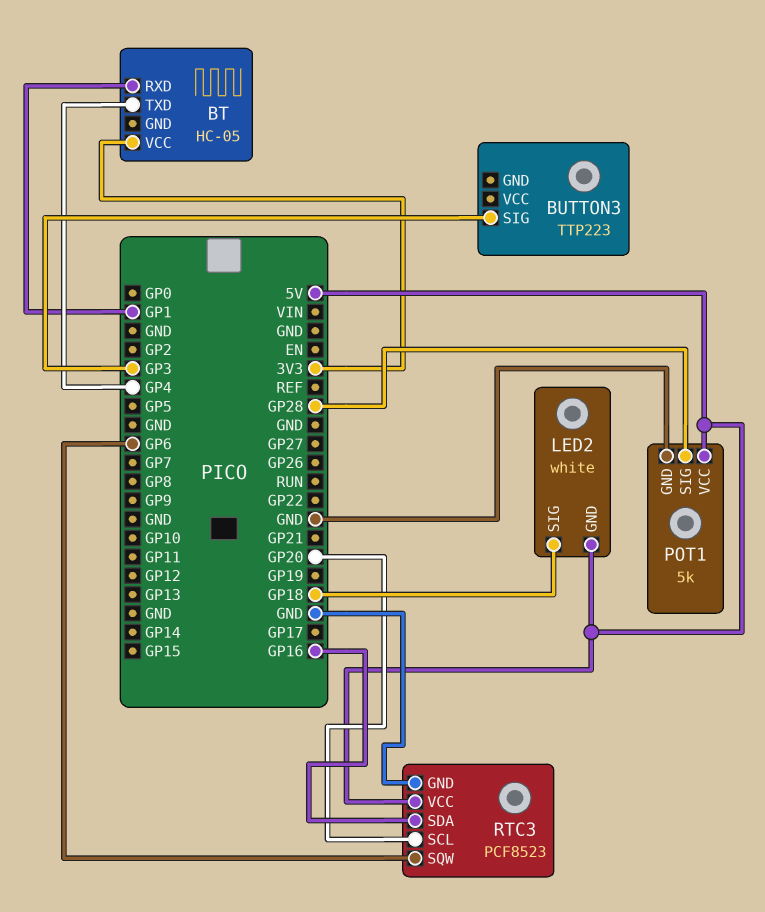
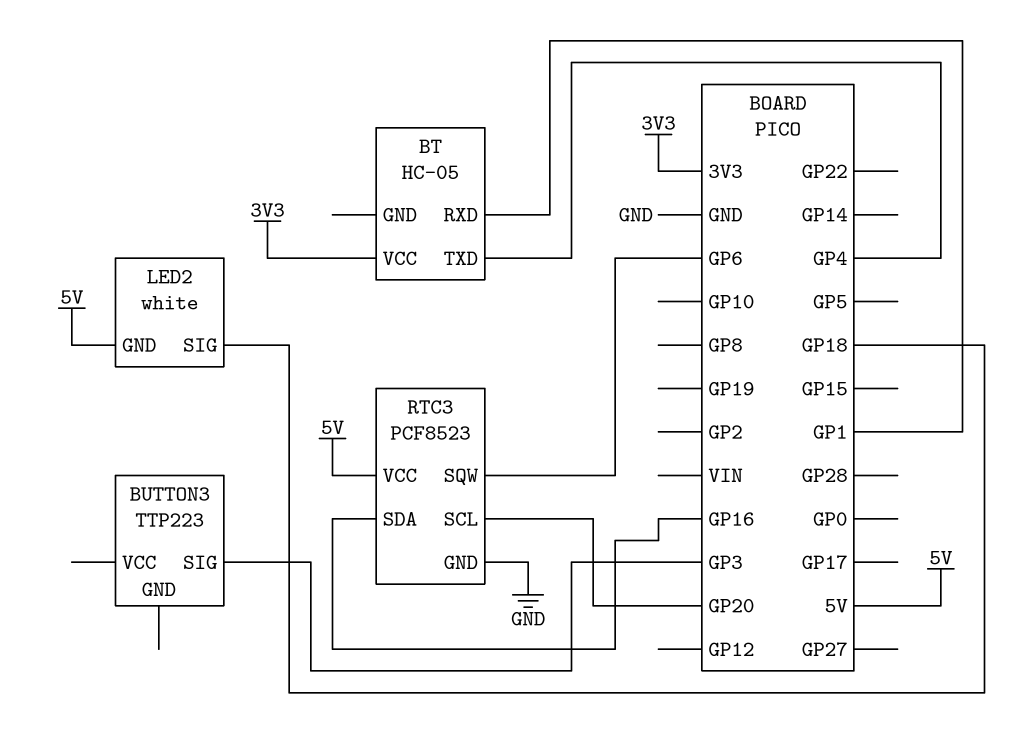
POT1: 5k -> none
POT1 pin GND: GND -> none
POT1 pin SIG: GP28 -> none
POT1 pin VCC: 5V -> none

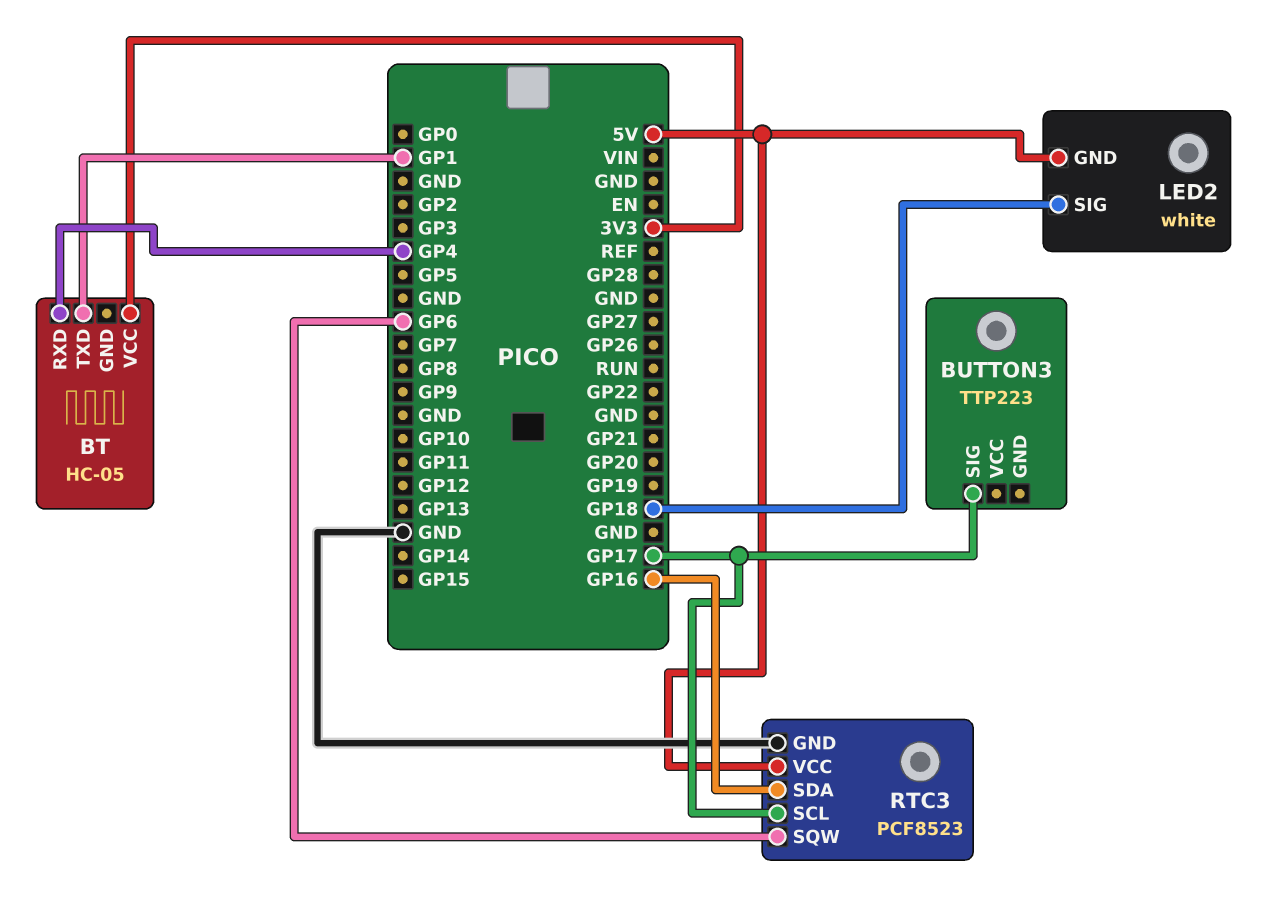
BT pin RXD: GP1 -> GP4
BT pin TXD: GP4 -> GP1
BUTTON3 pin SIG: GP3 -> GP17
RTC3 pin SCL: GP20 -> GP17

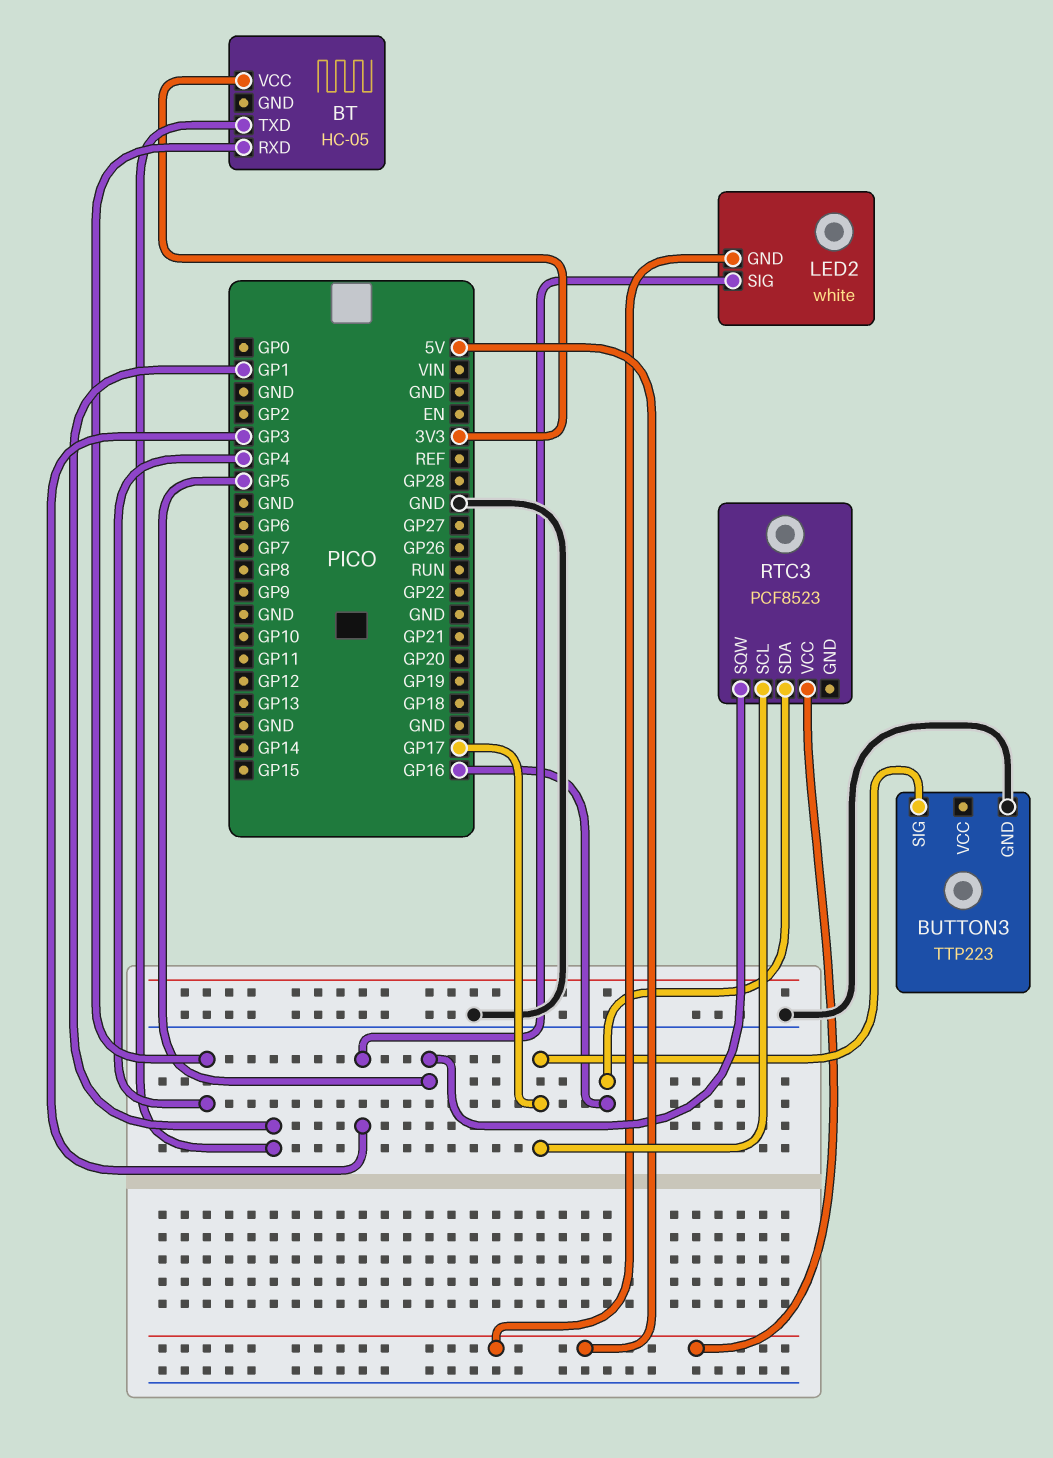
BUTTON3 pin GND: none -> GND
LED2 pin SIG: GP18 -> GP3
RTC3 pin GND: GND -> none
RTC3 pin SQW: GP6 -> GP5

